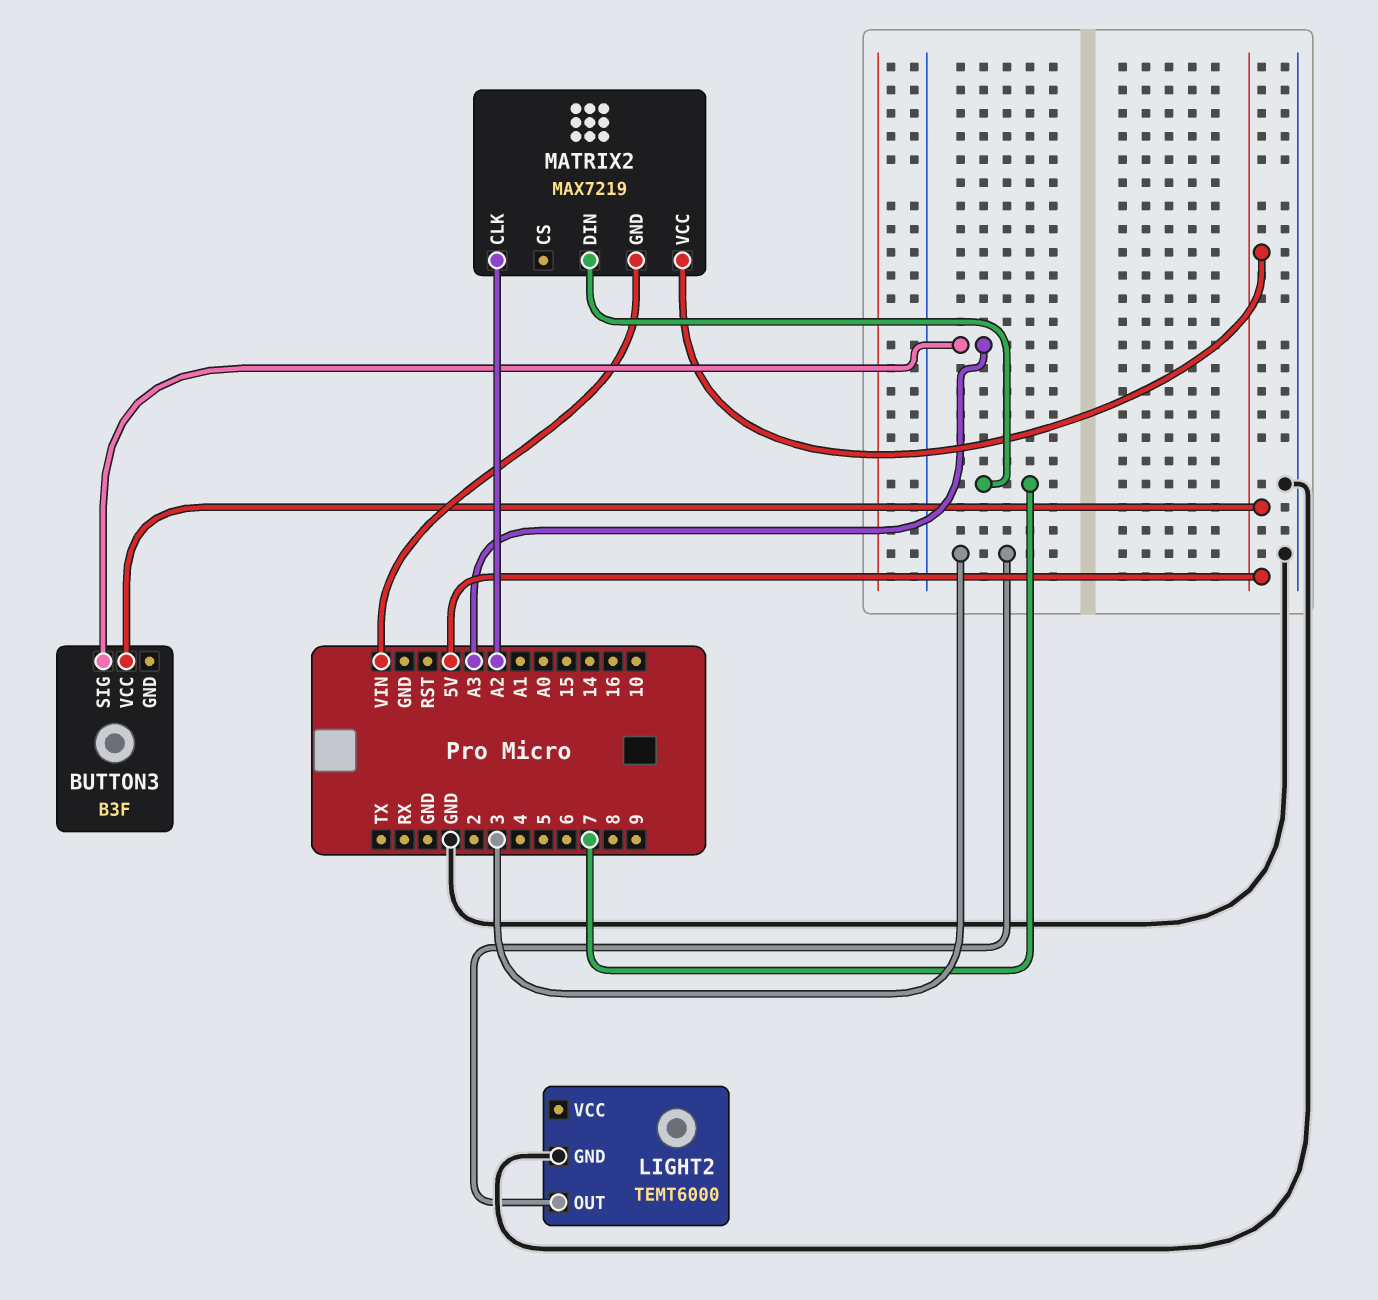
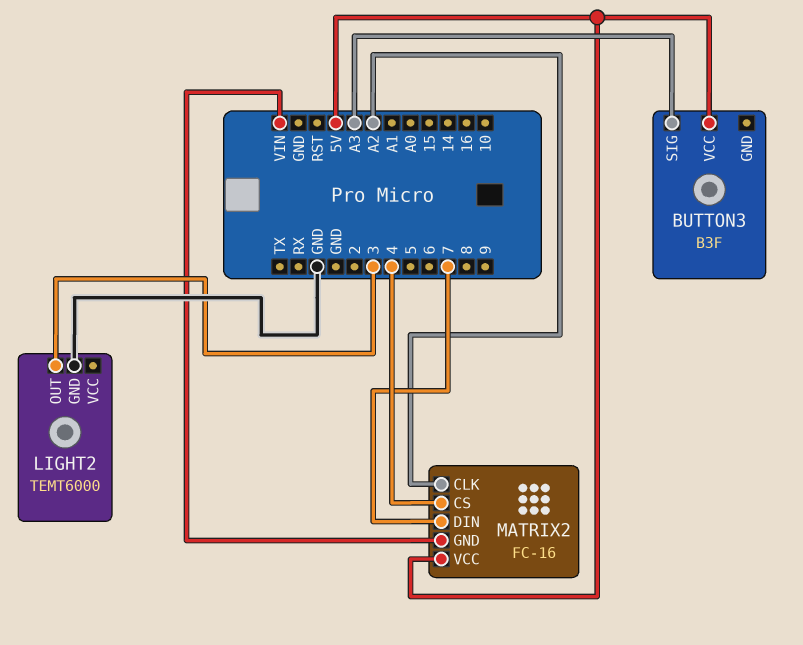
MATRIX2: MAX7219 -> FC-16
MATRIX2 pin CS: none -> 4

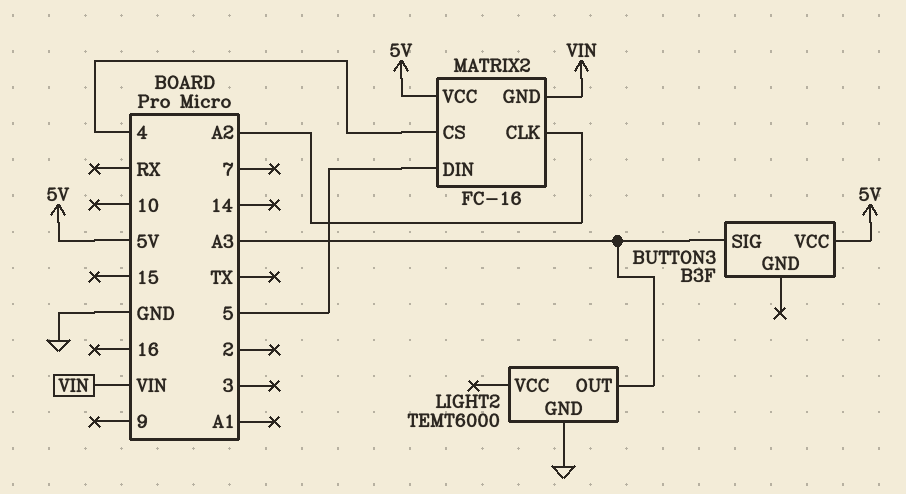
LIGHT2 pin OUT: 3 -> A3
MATRIX2 pin DIN: 7 -> 5

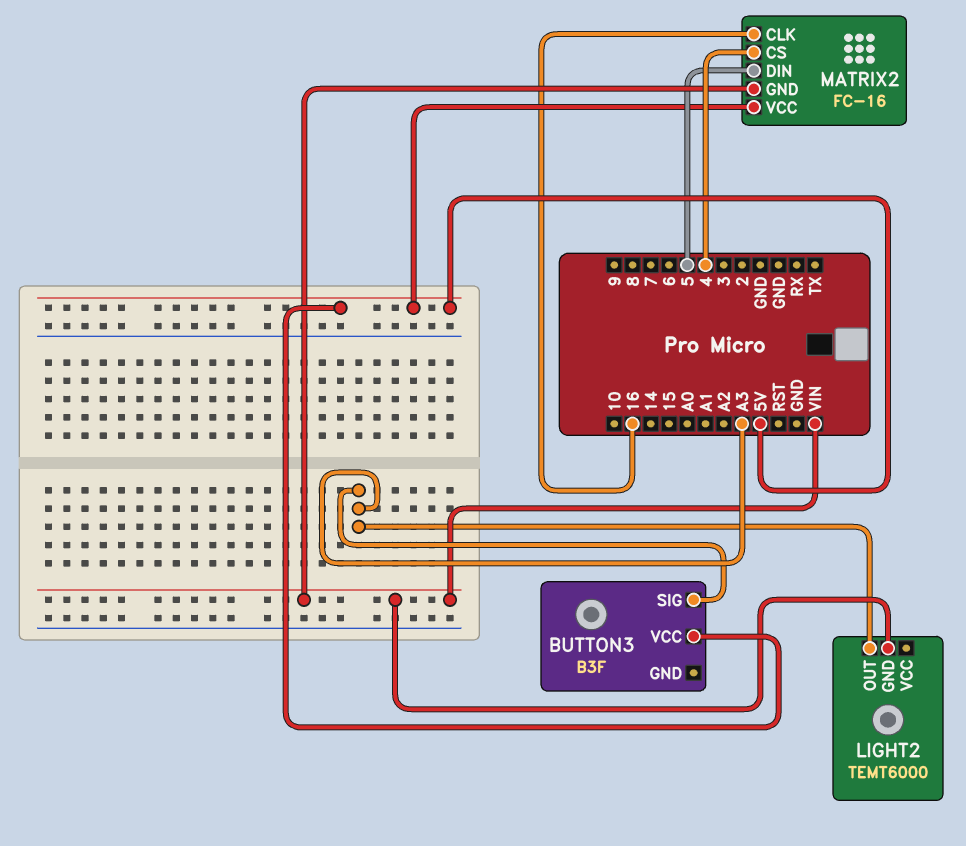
LIGHT2 pin GND: GND -> VIN
MATRIX2 pin CLK: A2 -> 16

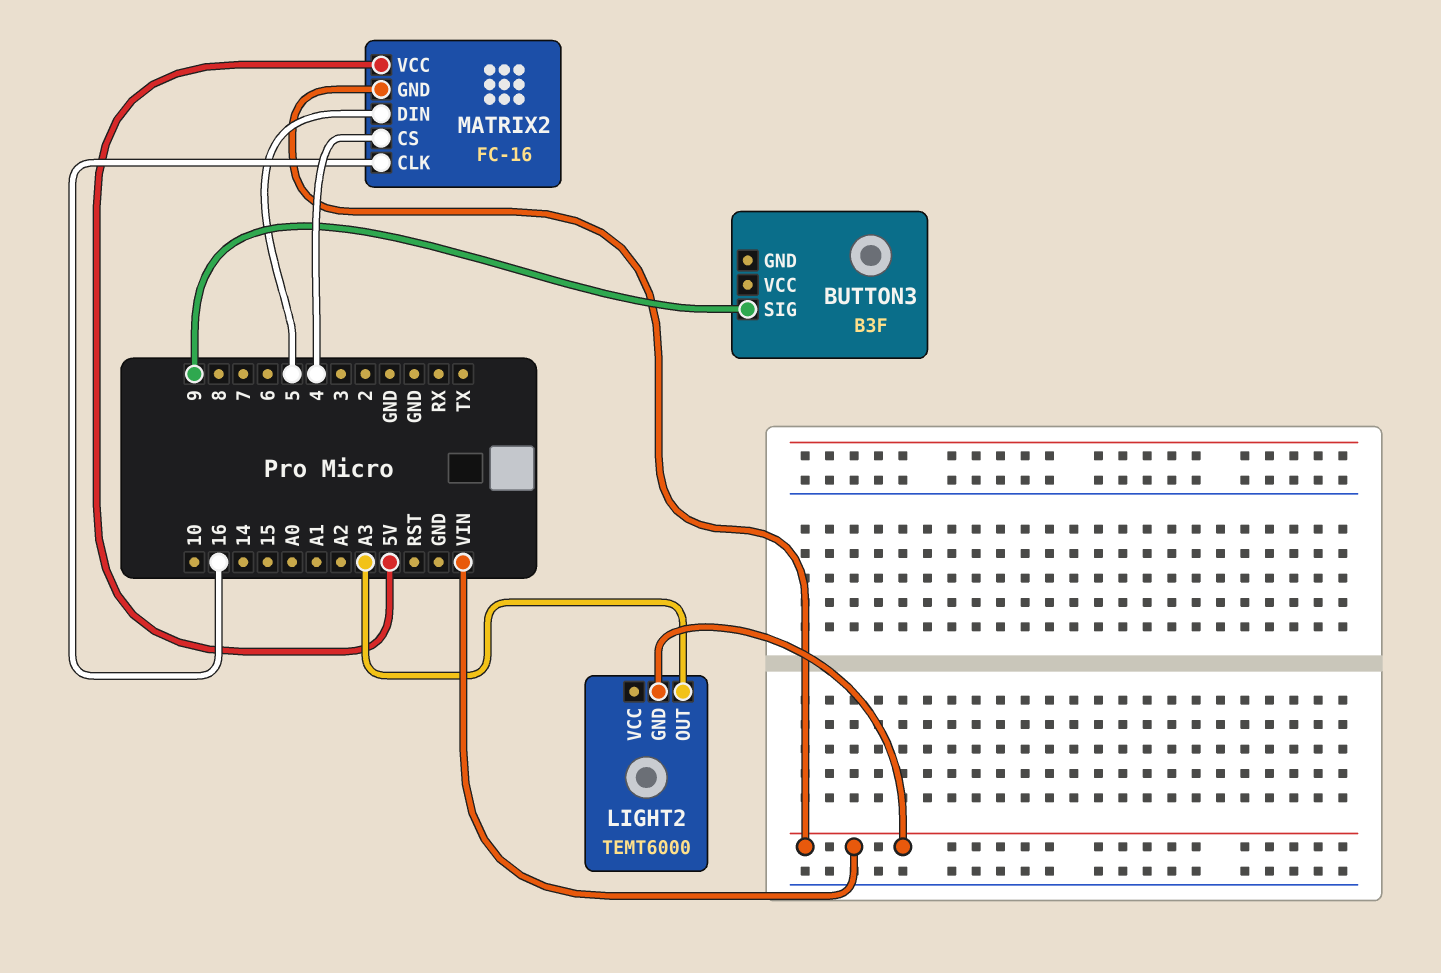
BUTTON3 pin SIG: A3 -> 9
BUTTON3 pin VCC: 5V -> none

